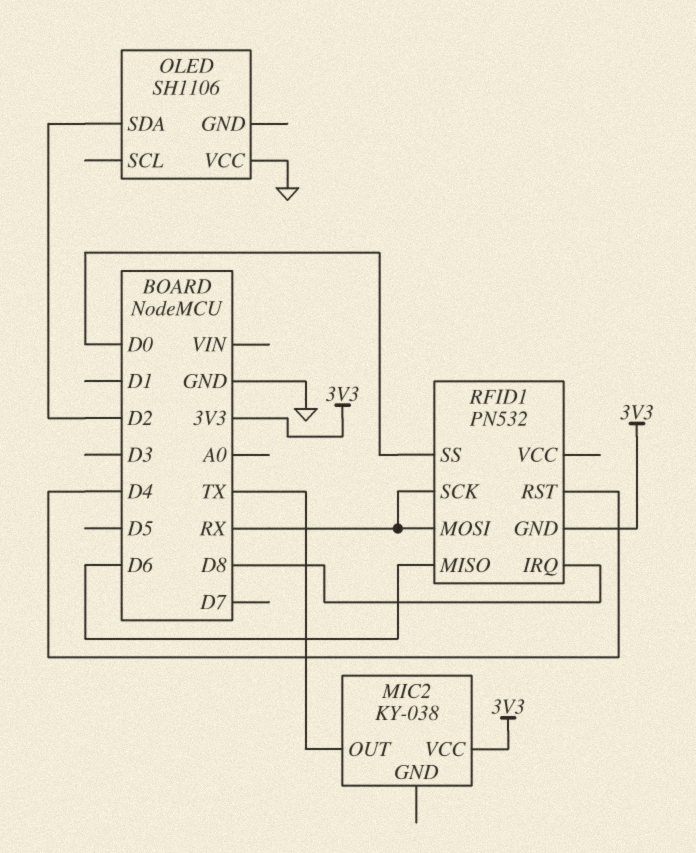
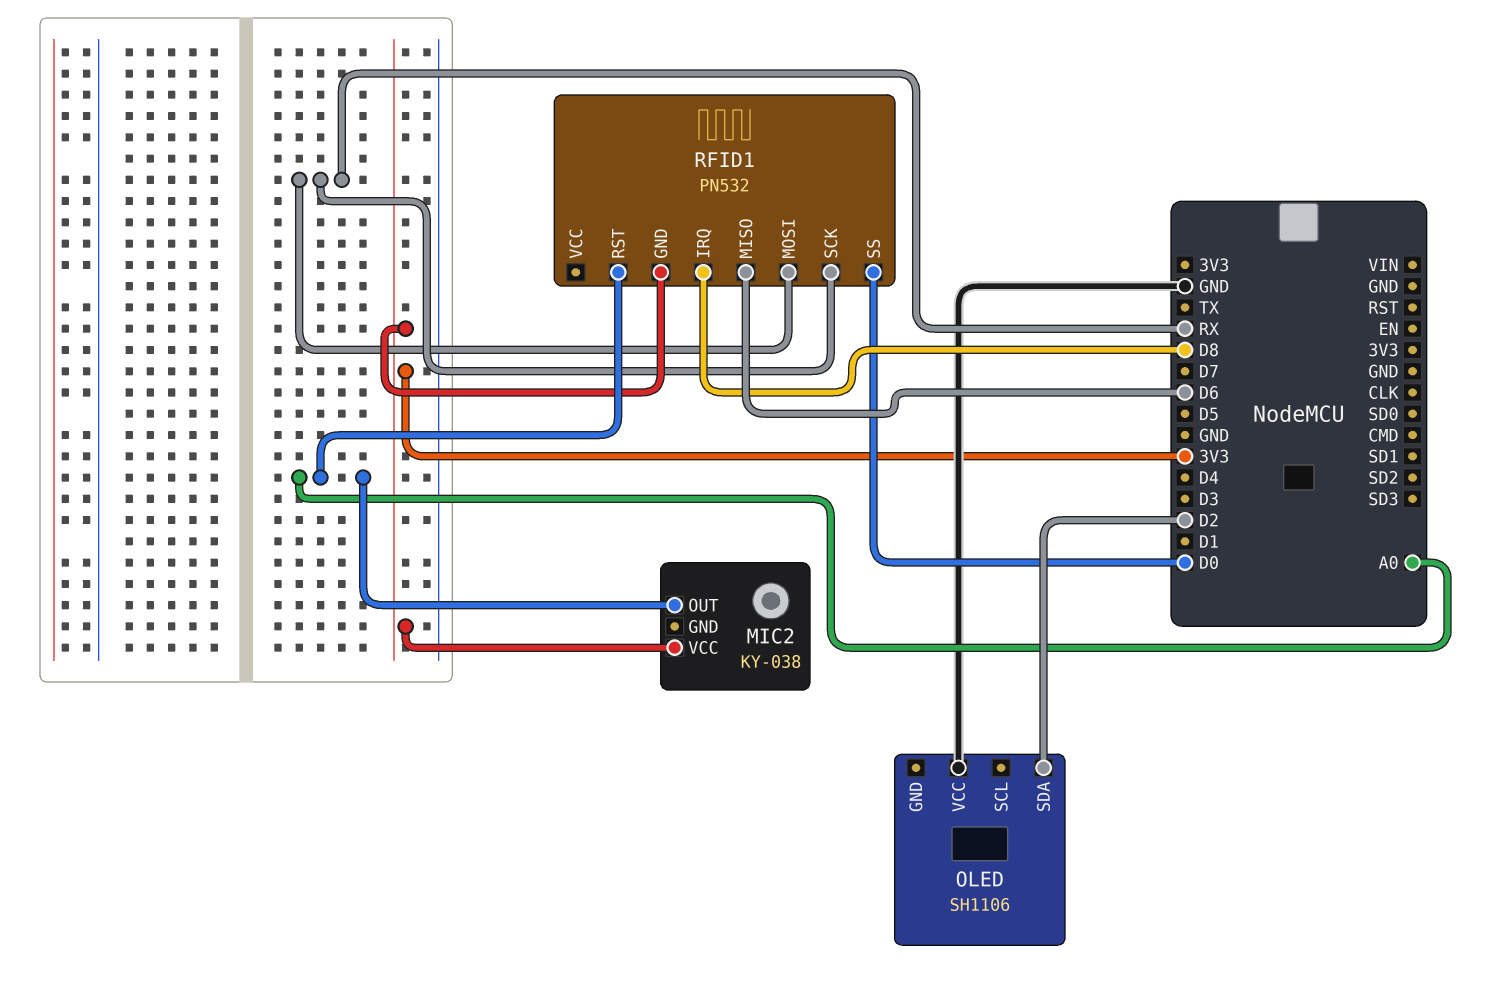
MIC2 pin OUT: TX -> A0
RFID1 pin RST: D4 -> A0

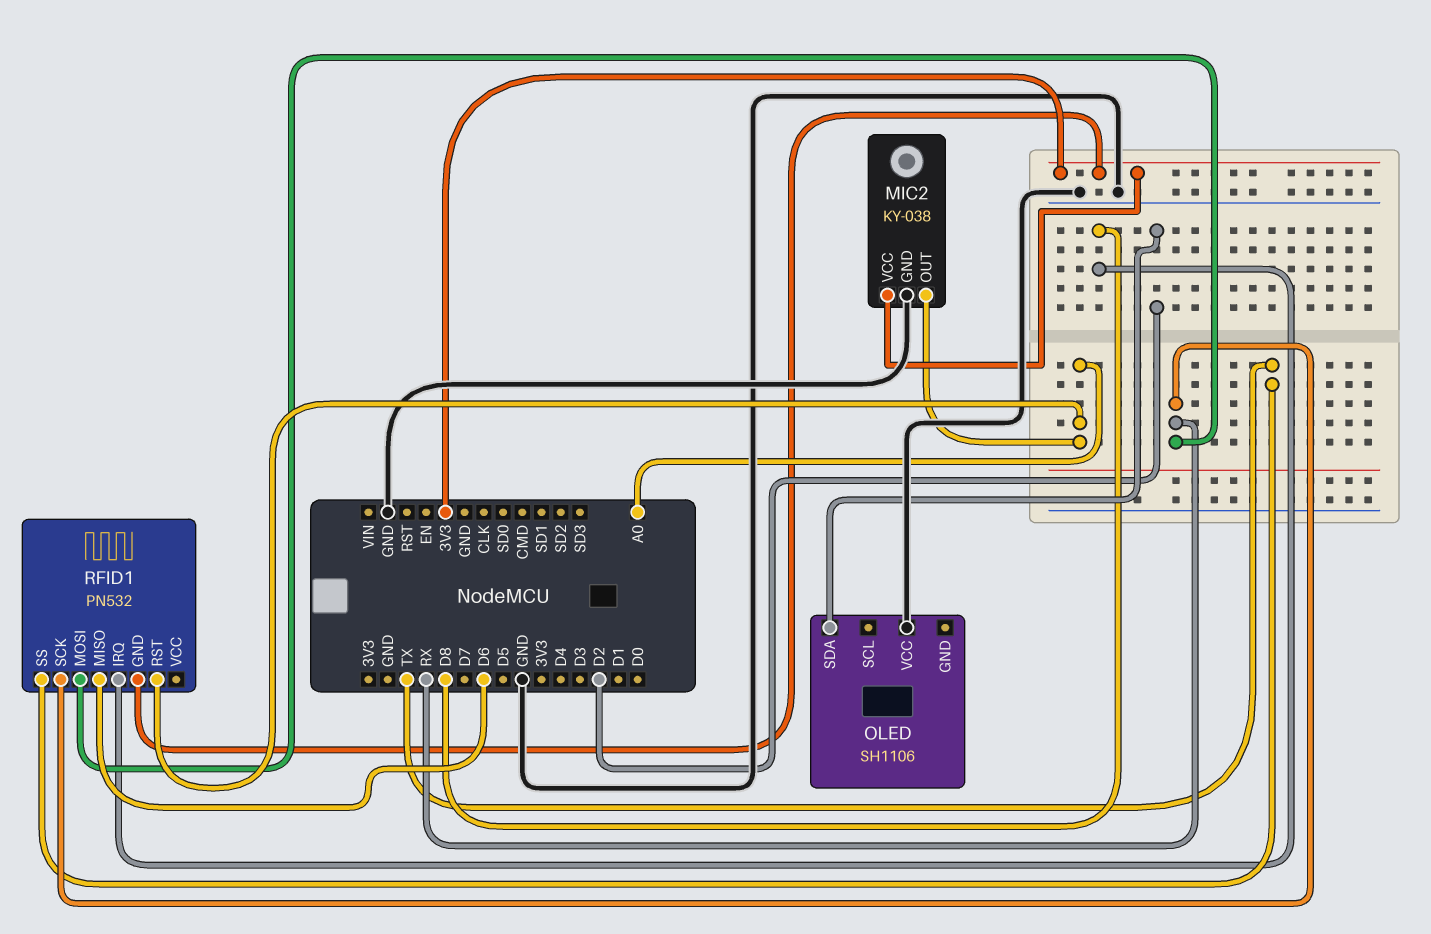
MIC2 pin GND: none -> GND
RFID1 pin SS: D0 -> TX

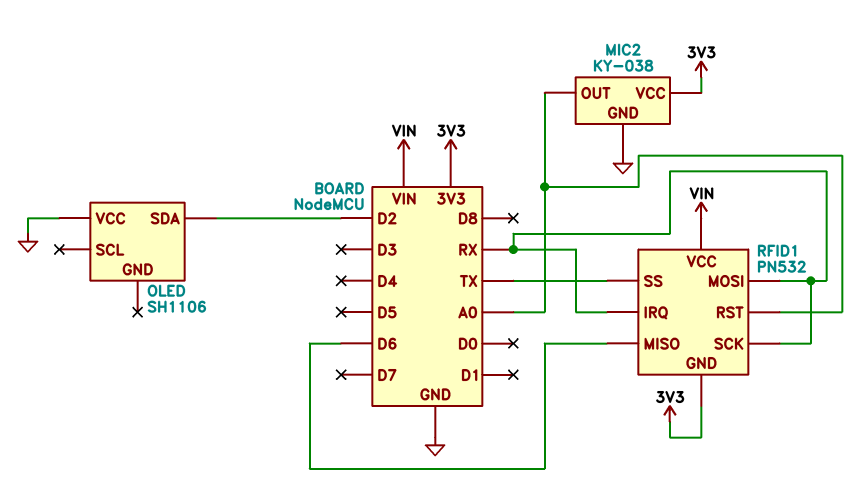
RFID1 pin IRQ: D8 -> RX
RFID1 pin VCC: none -> VIN

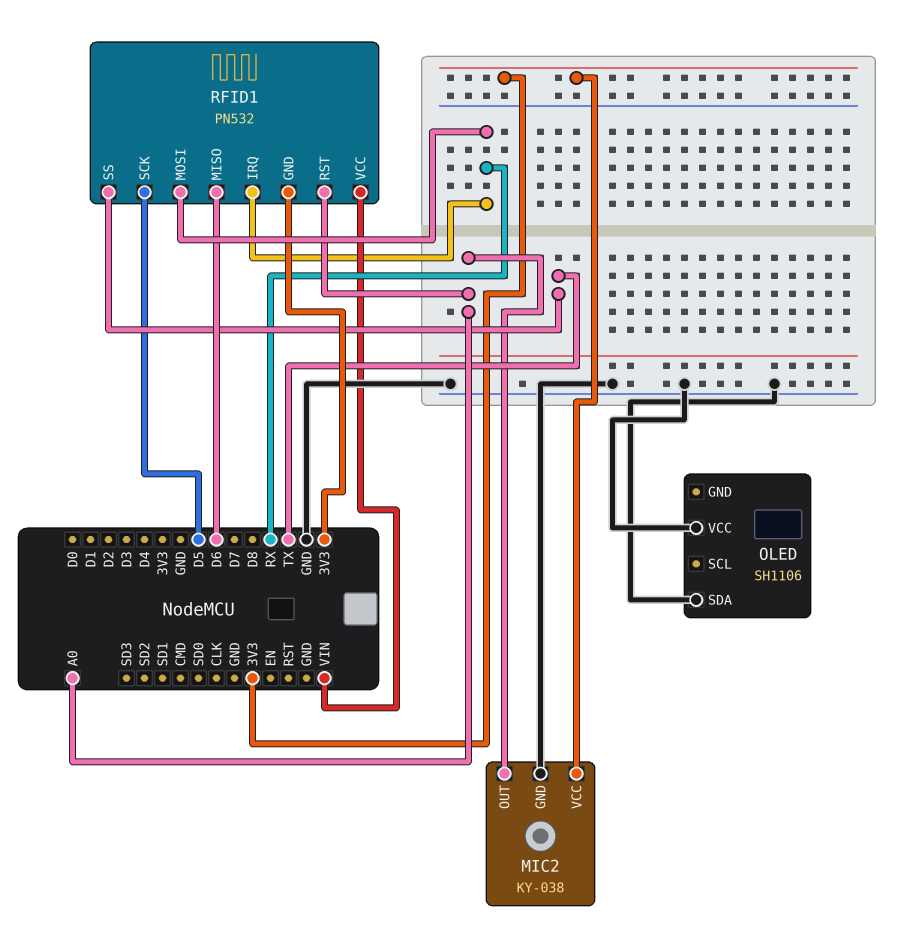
OLED pin SDA: D2 -> GND
RFID1 pin SCK: RX -> D5

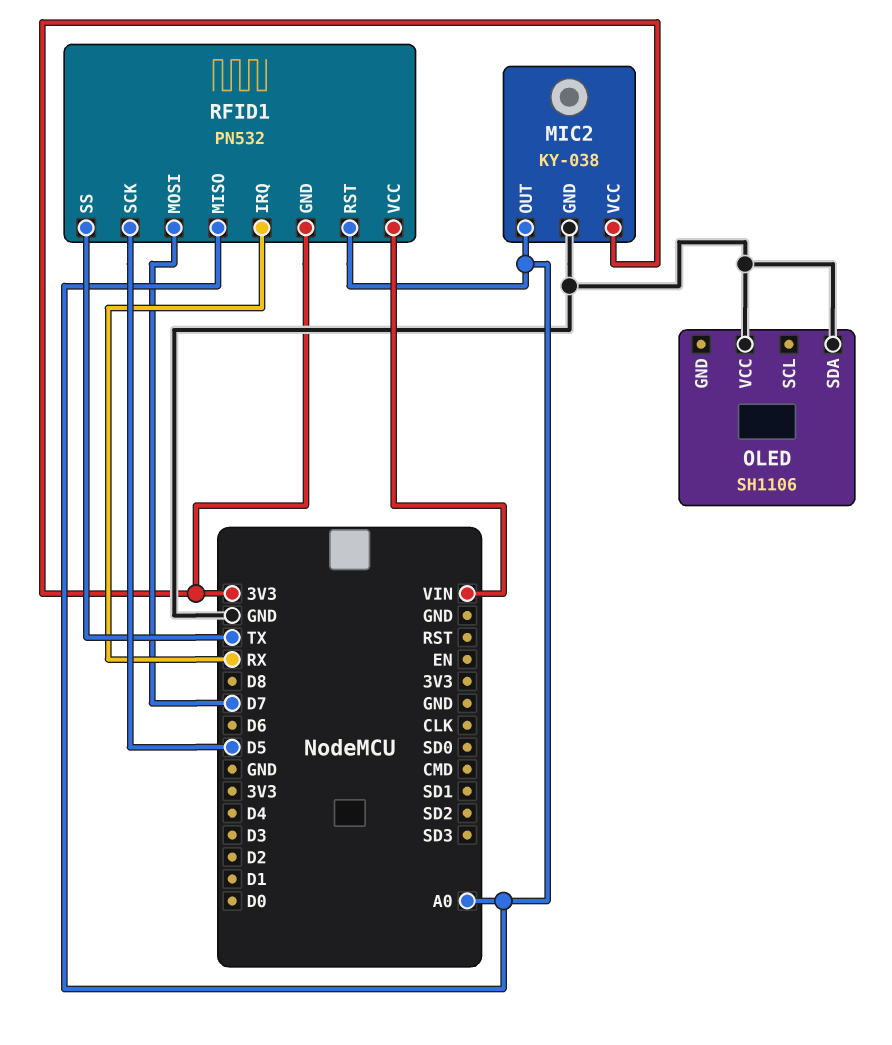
RFID1 pin MISO: D6 -> A0
RFID1 pin MOSI: RX -> D7

